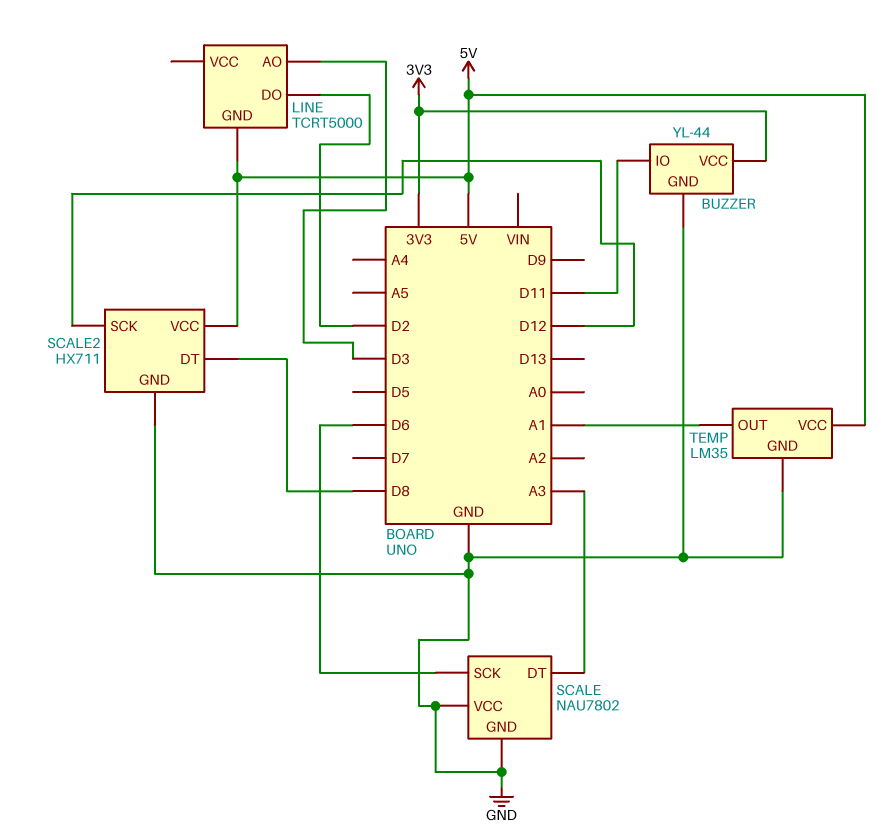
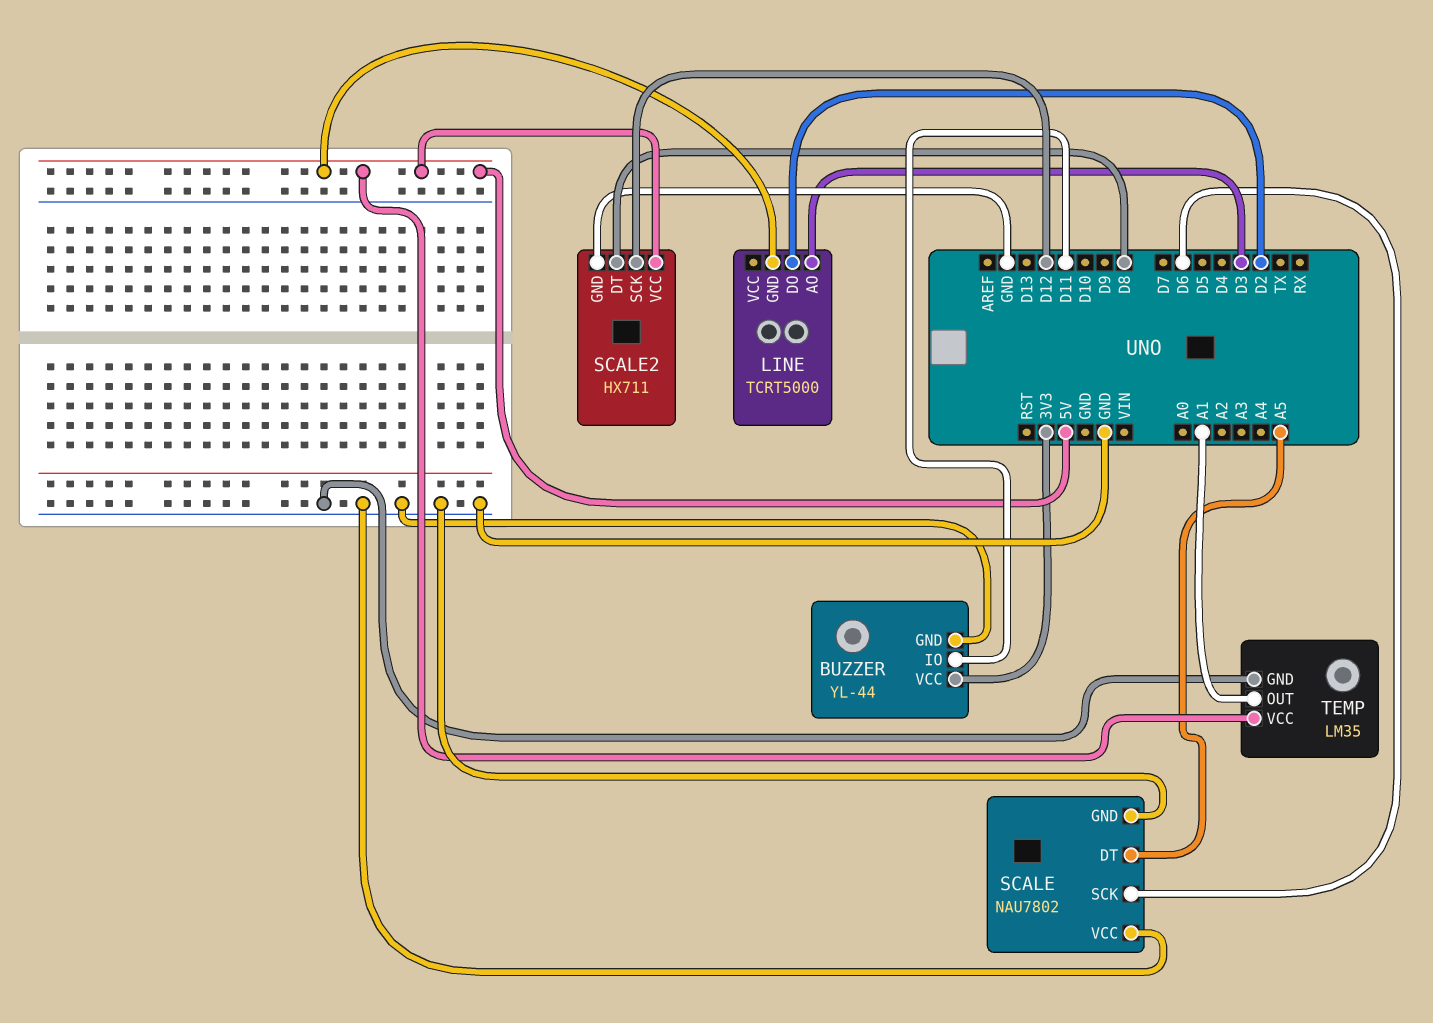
SCALE pin DT: A3 -> A5

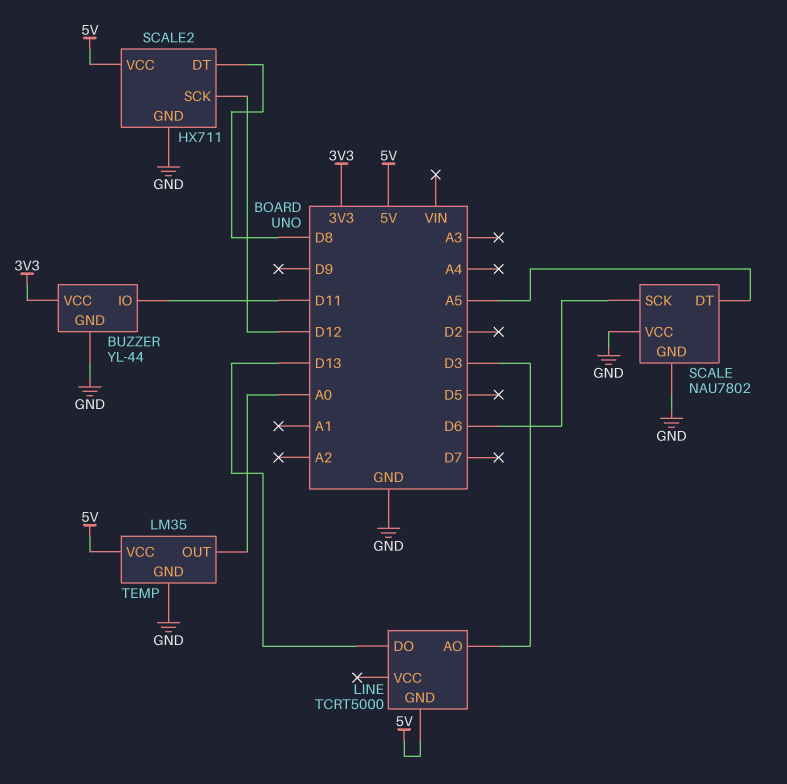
LINE pin DO: D2 -> D13
TEMP pin OUT: A1 -> A0

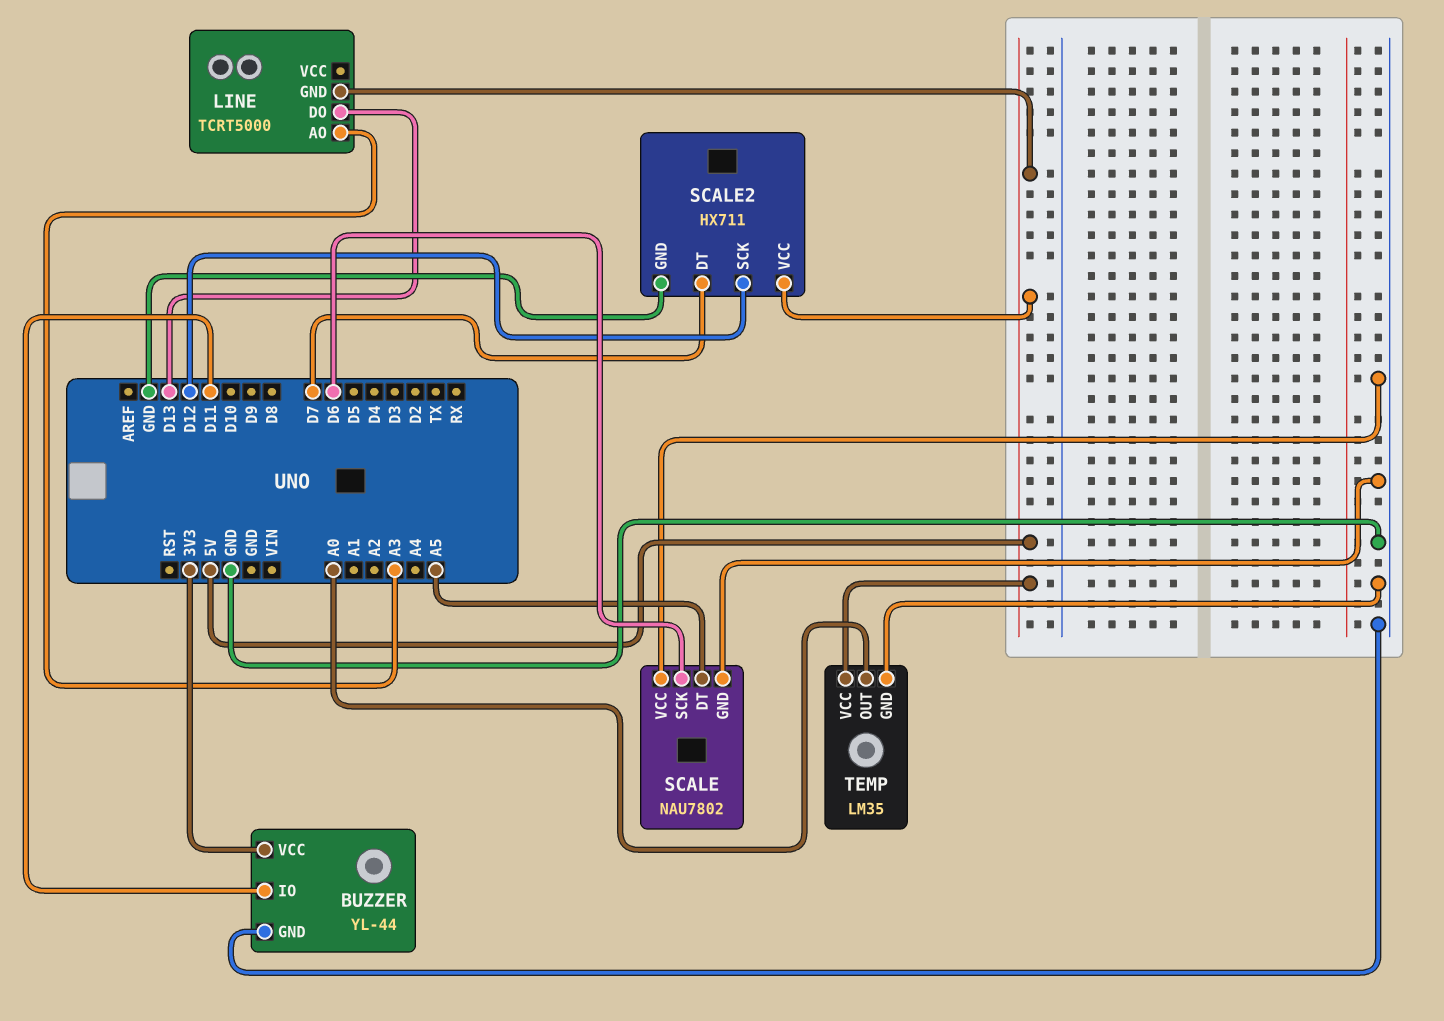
LINE pin AO: D3 -> A3
SCALE2 pin DT: D8 -> D7

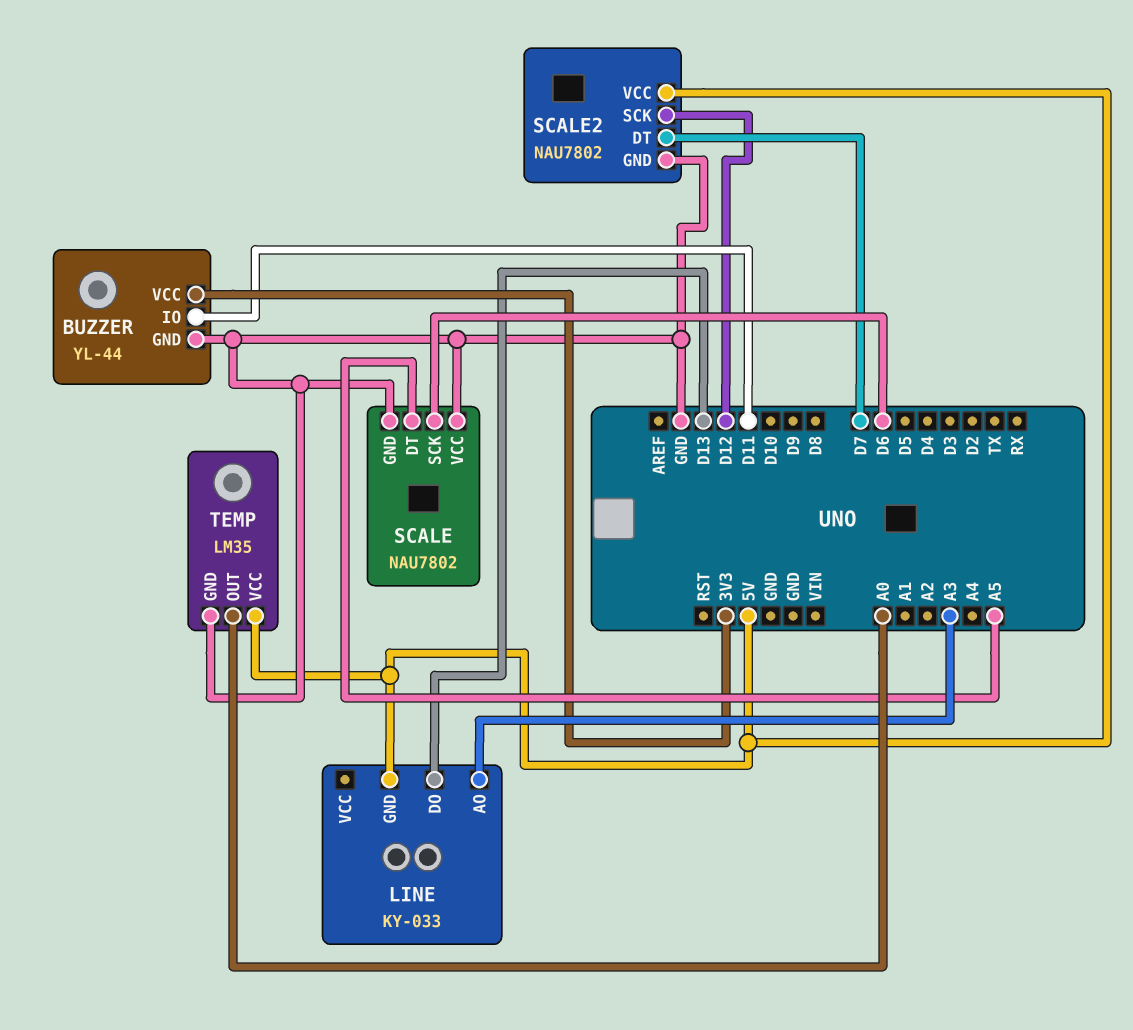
LINE: TCRT5000 -> KY-033
SCALE2: HX711 -> NAU7802

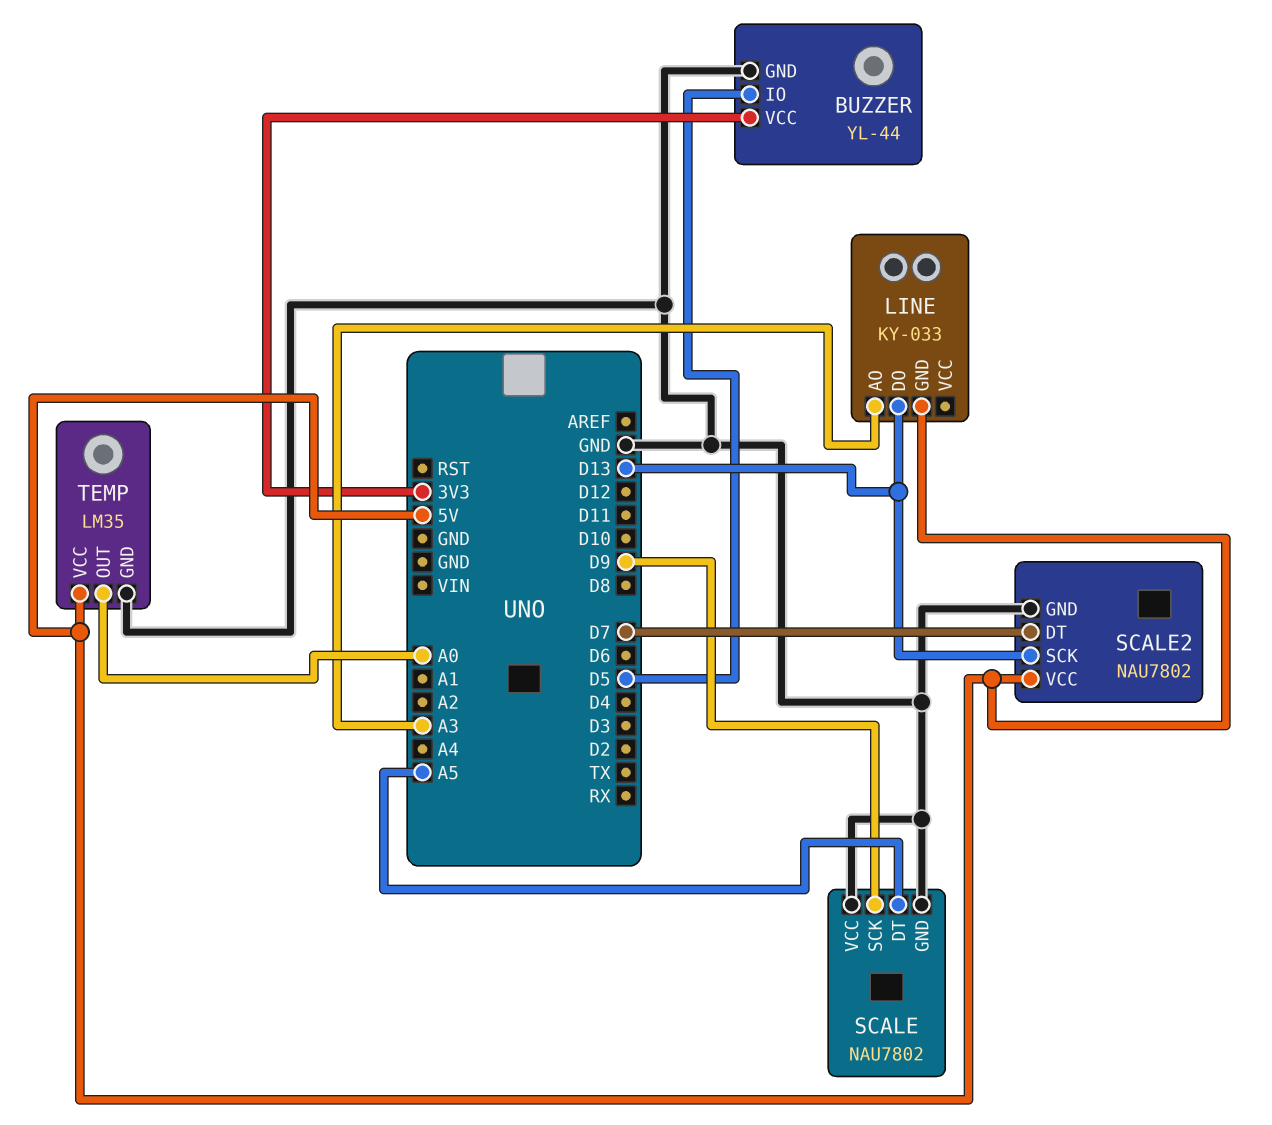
BUZZER pin IO: D11 -> D5
SCALE pin SCK: D6 -> D9
SCALE2 pin SCK: D12 -> D13

